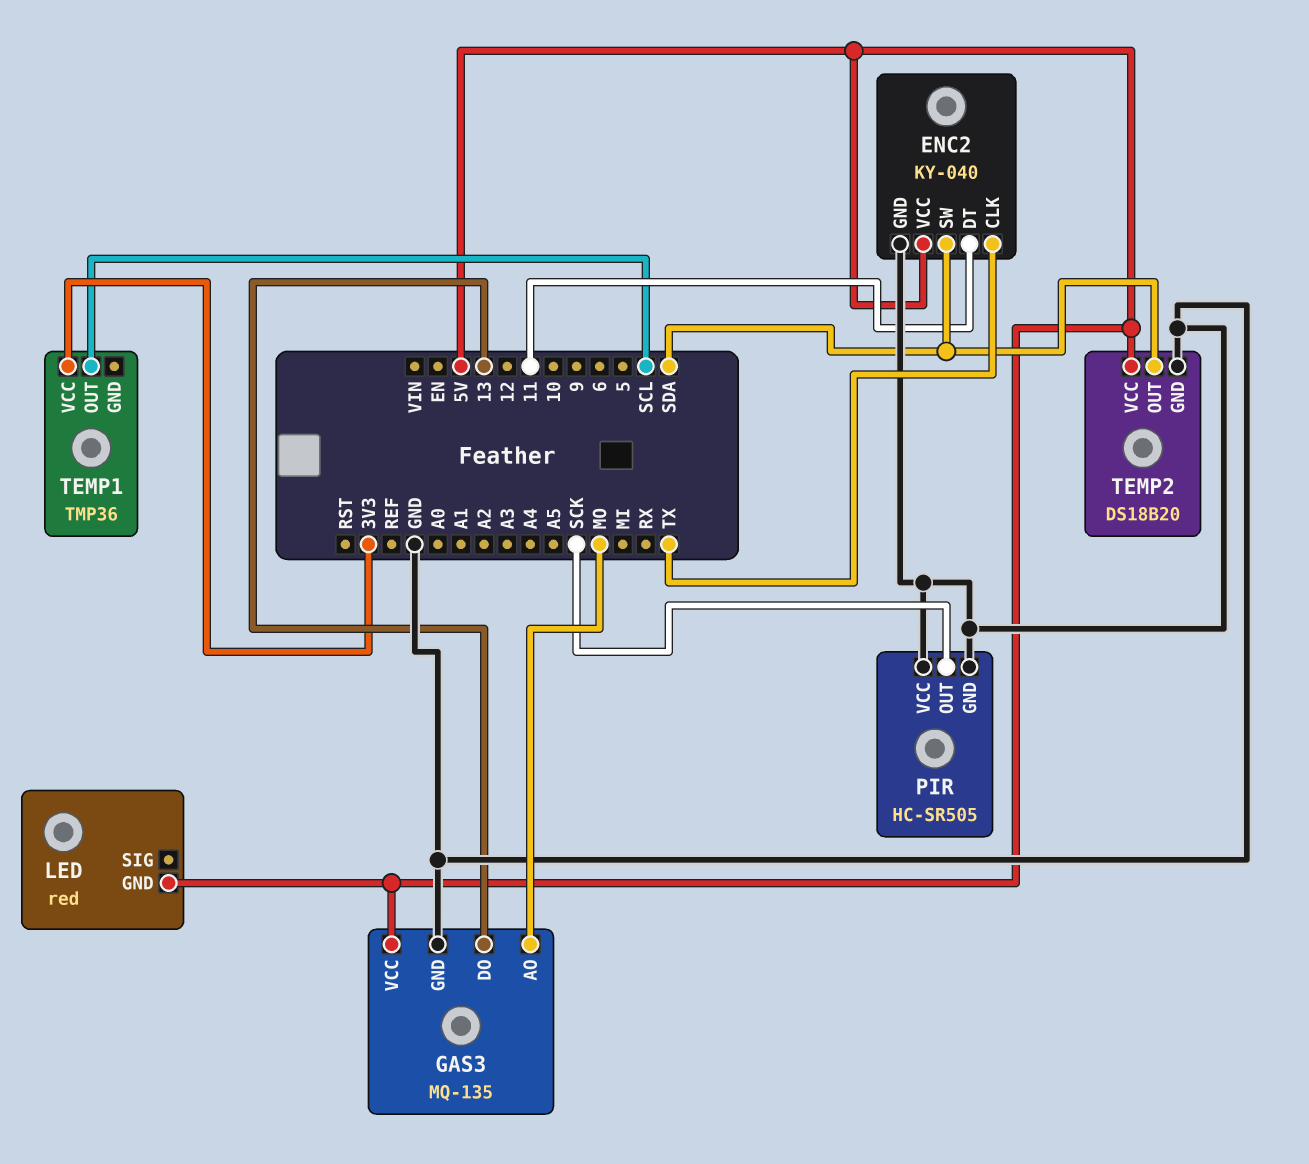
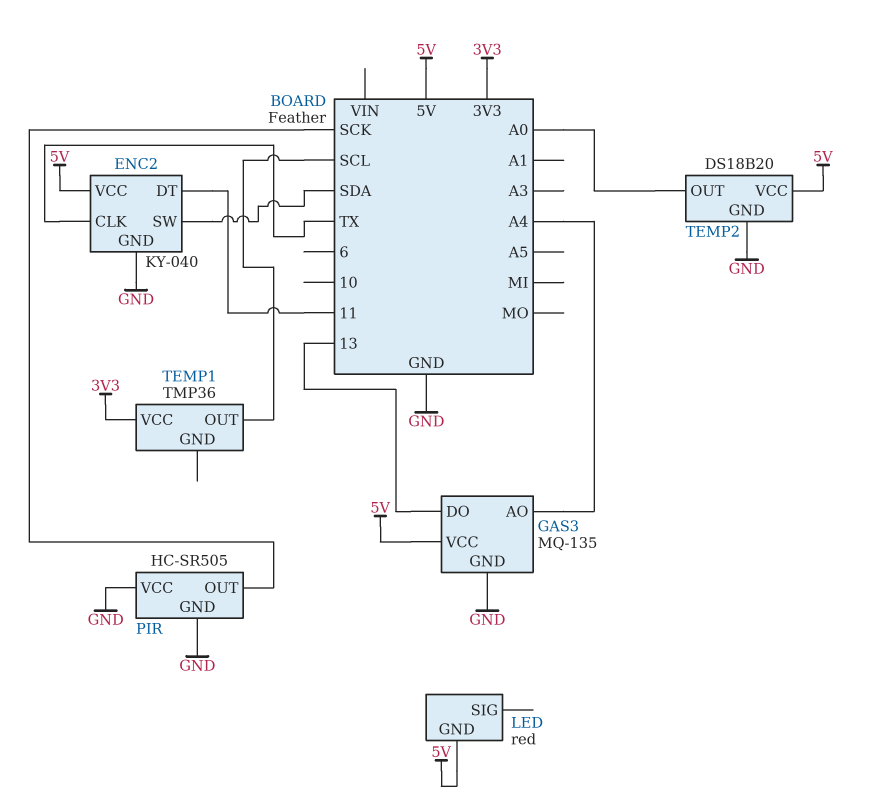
GAS3 pin AO: MO -> A4
TEMP2 pin OUT: SDA -> A0

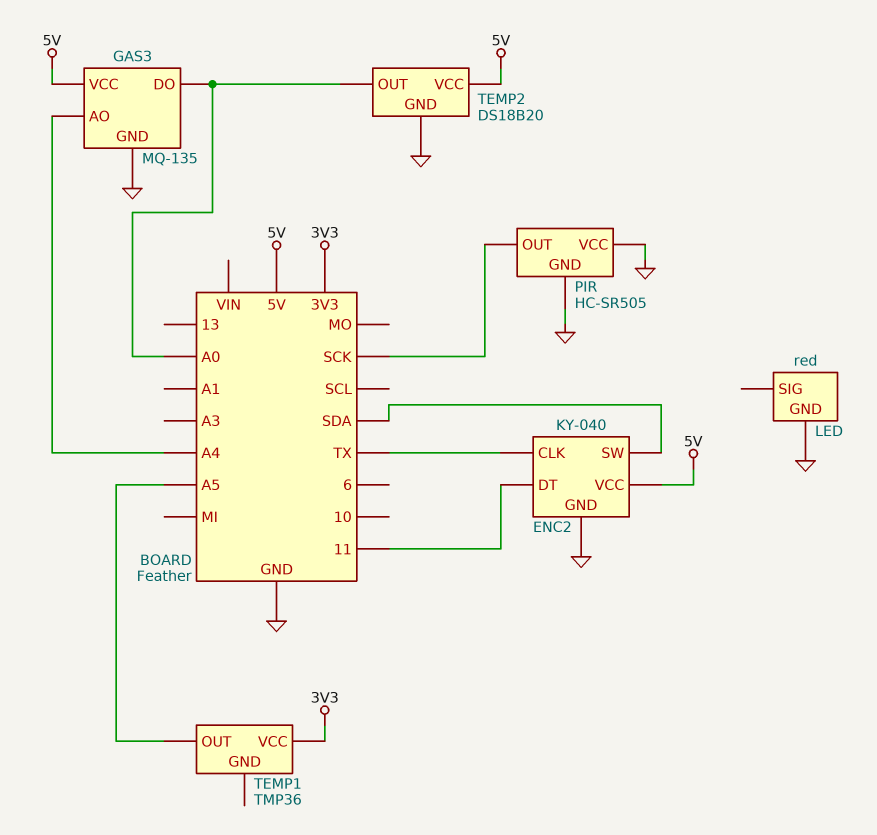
GAS3 pin DO: 13 -> A0
LED pin GND: 5V -> GND
TEMP1 pin OUT: SCL -> A5

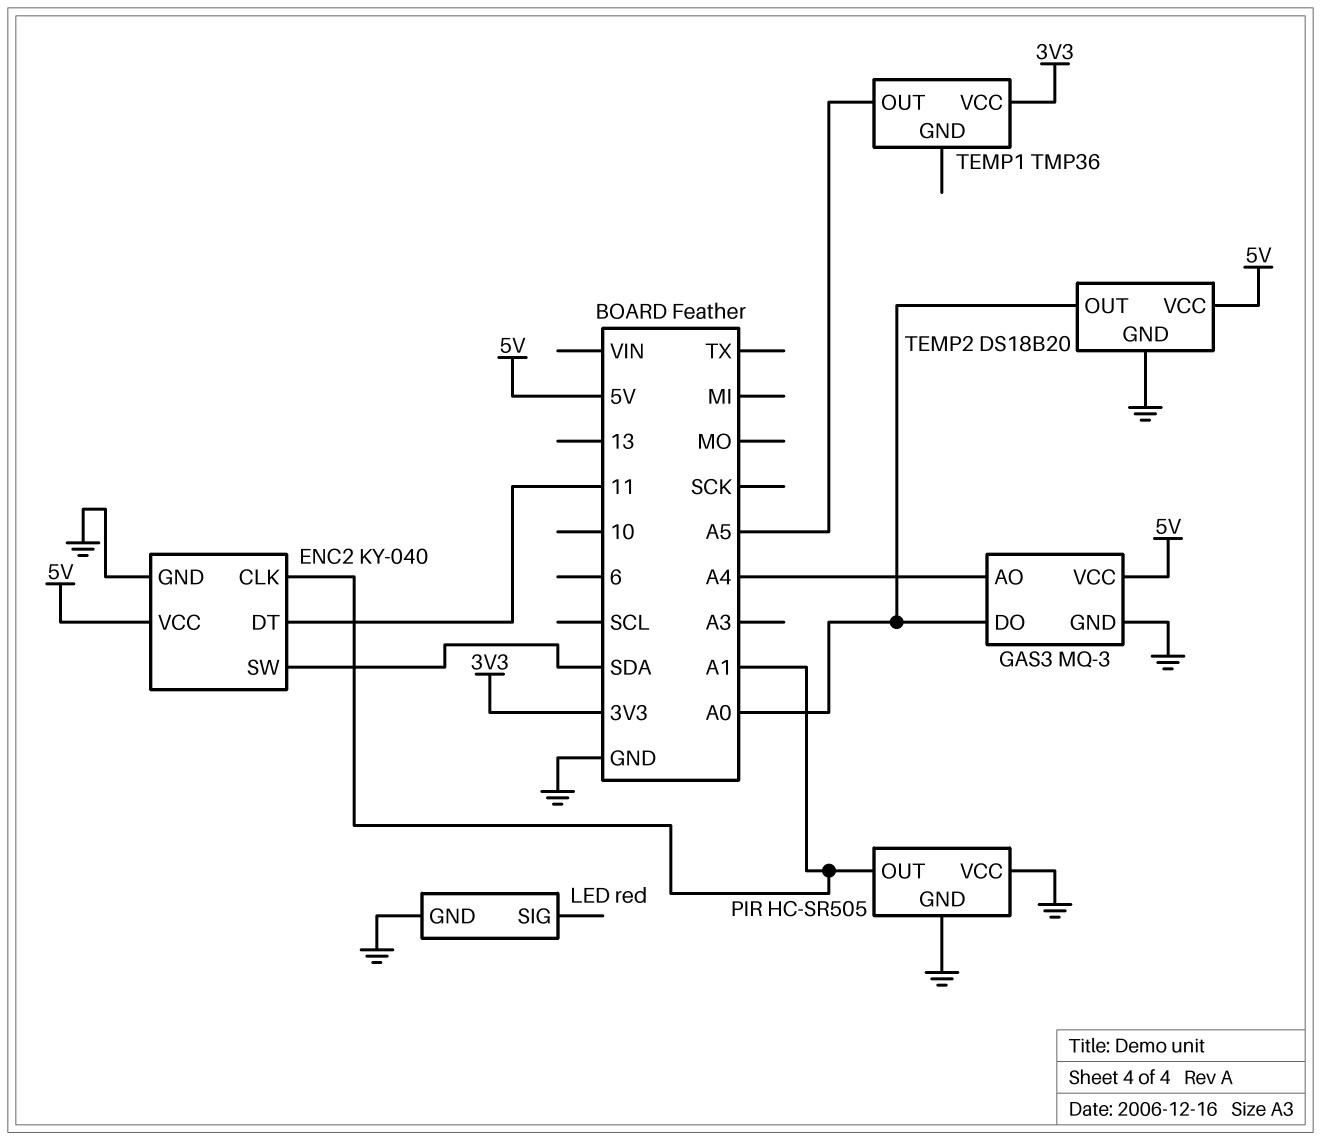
ENC2 pin CLK: TX -> A1
GAS3: MQ-135 -> MQ-3
PIR pin OUT: SCK -> A1

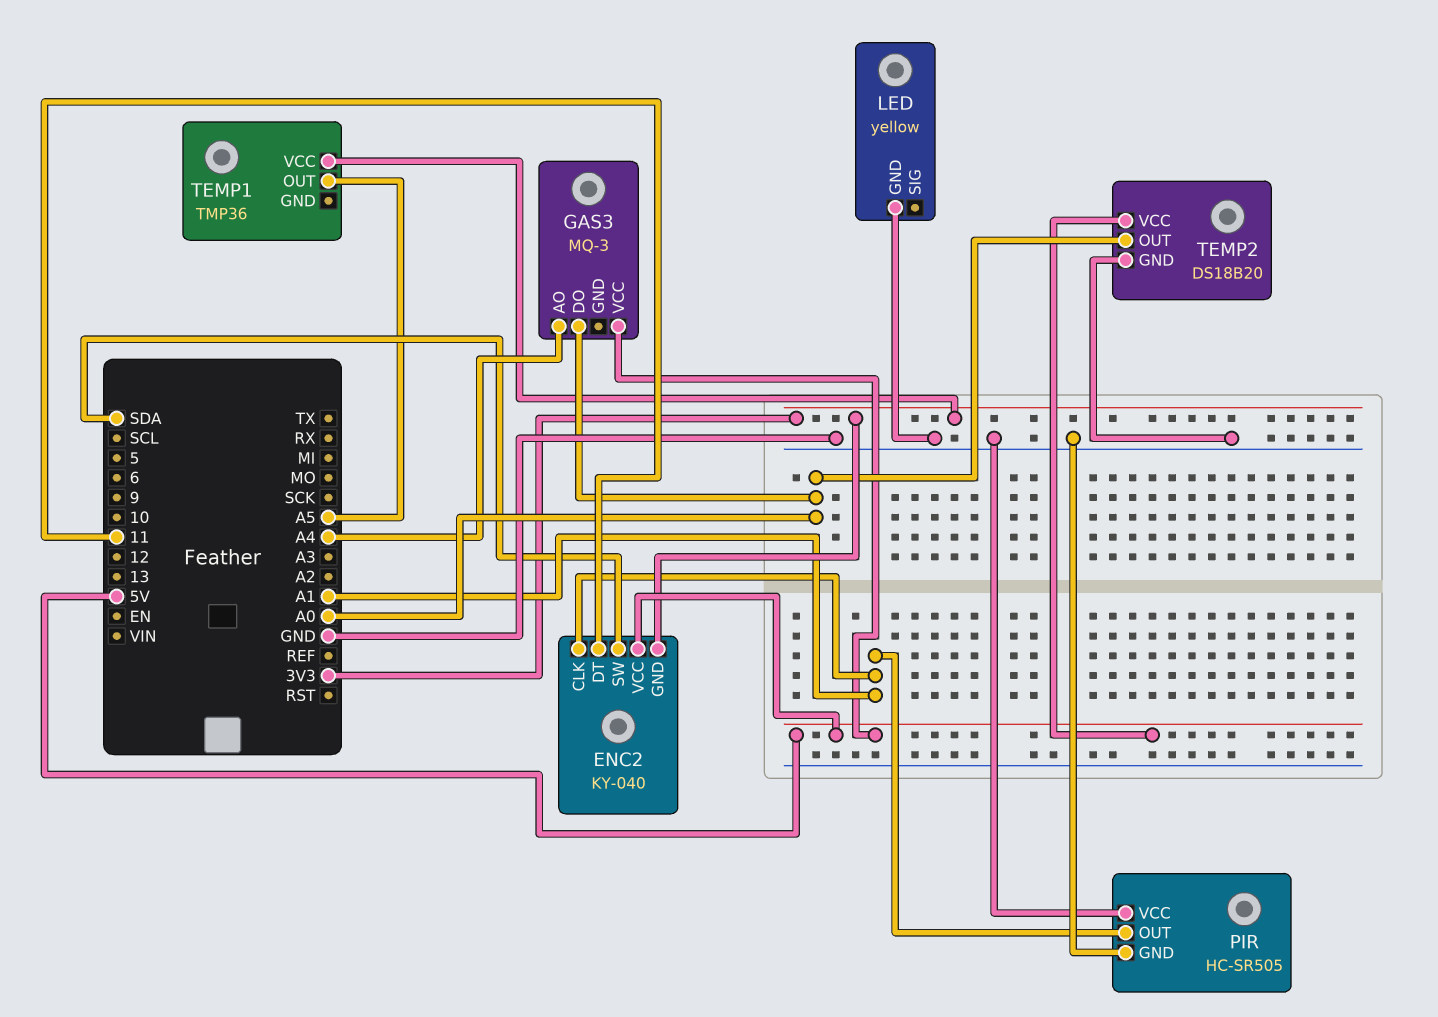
ENC2 pin GND: GND -> 3V3
GAS3 pin GND: GND -> none
LED: red -> yellow

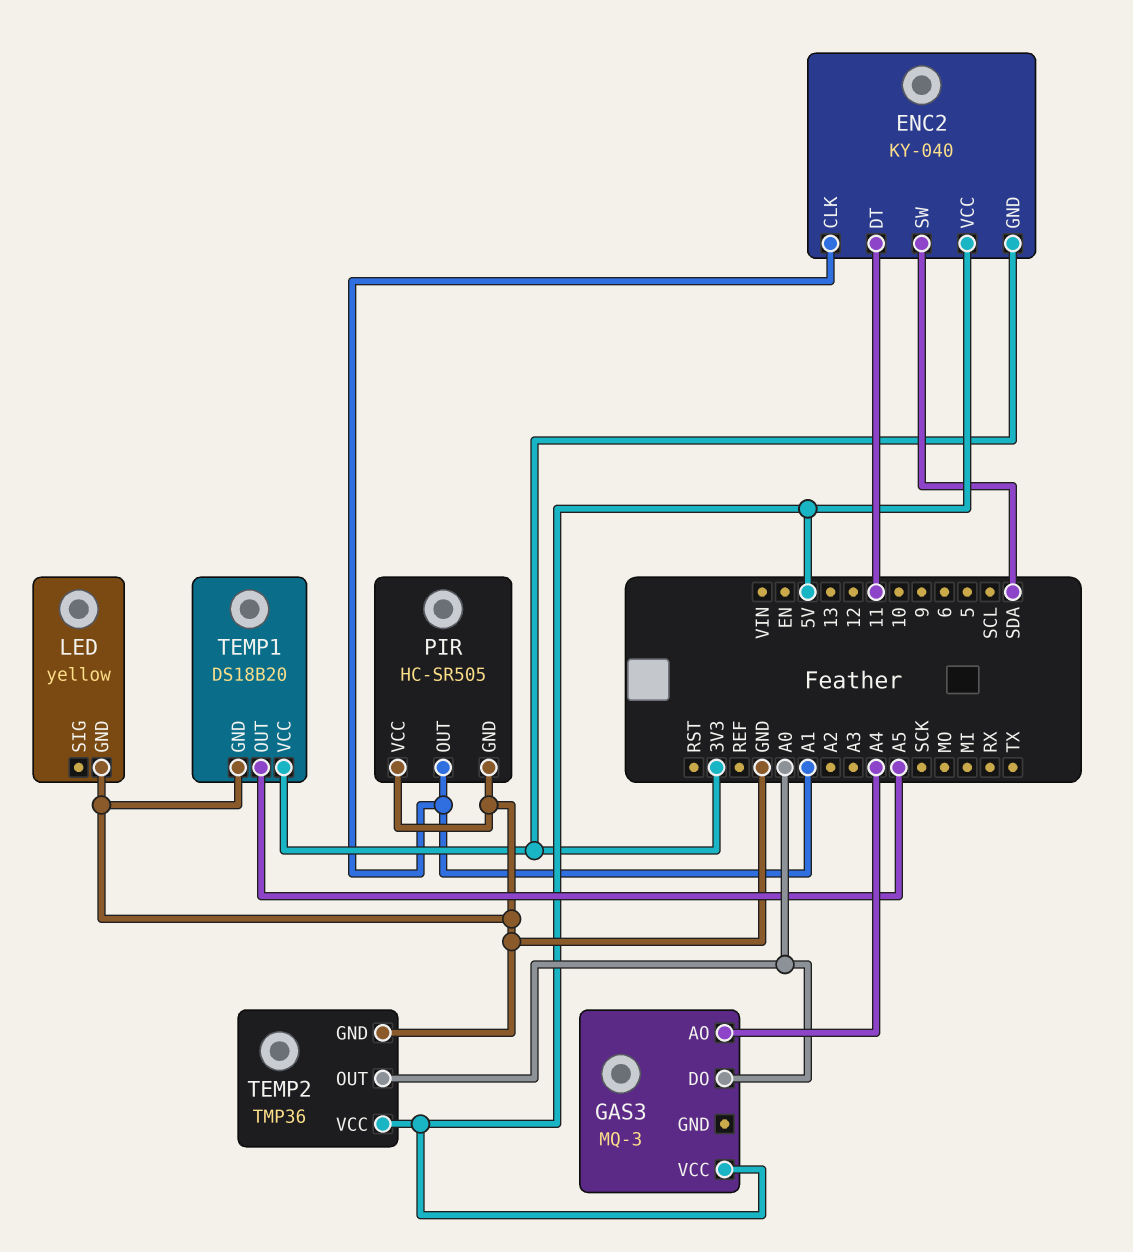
TEMP1: TMP36 -> DS18B20
TEMP1 pin GND: none -> GND
TEMP2: DS18B20 -> TMP36

